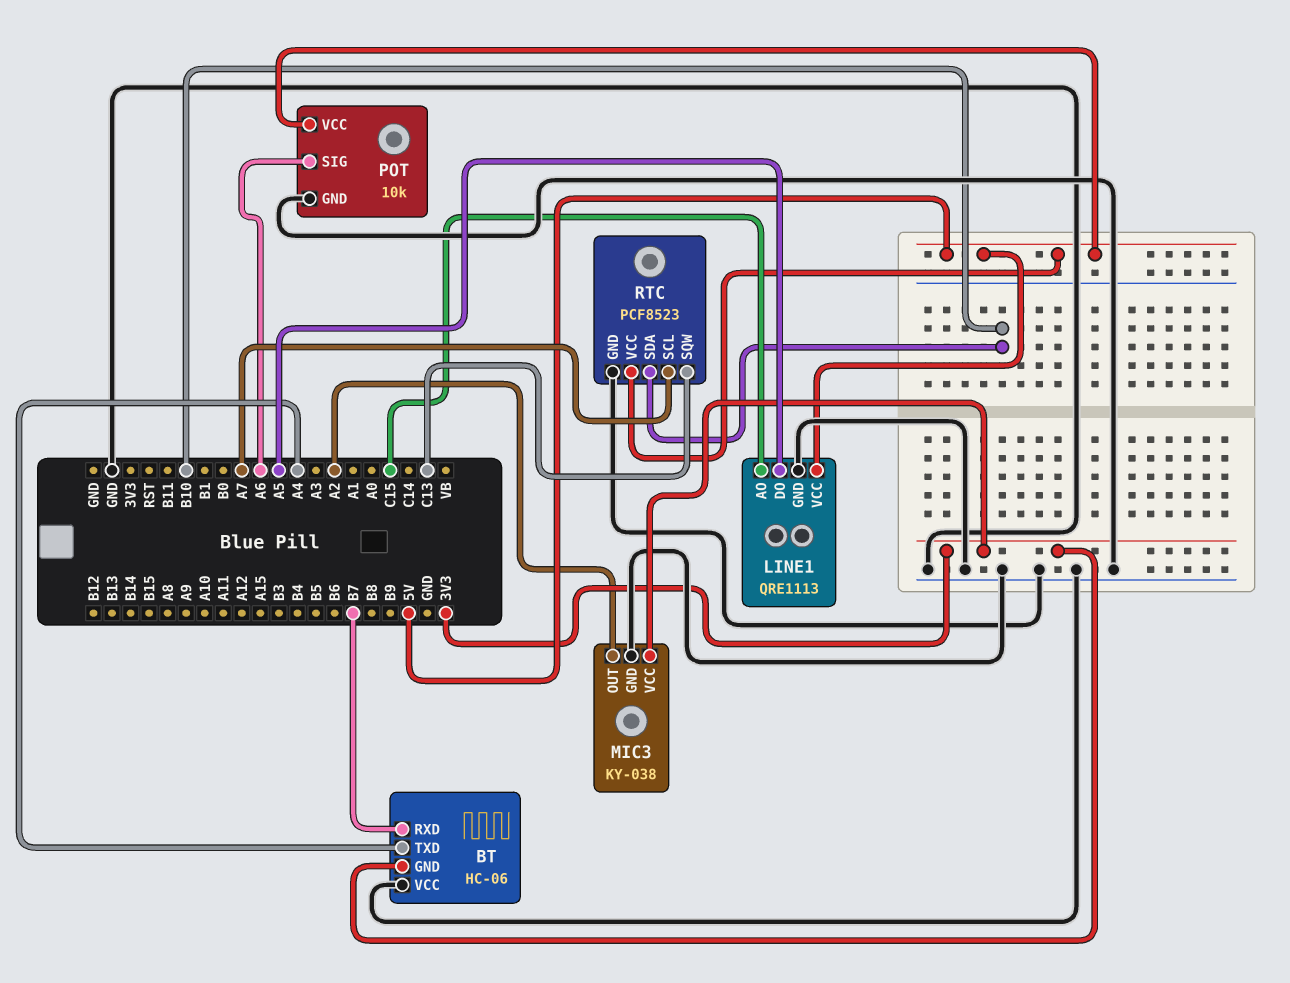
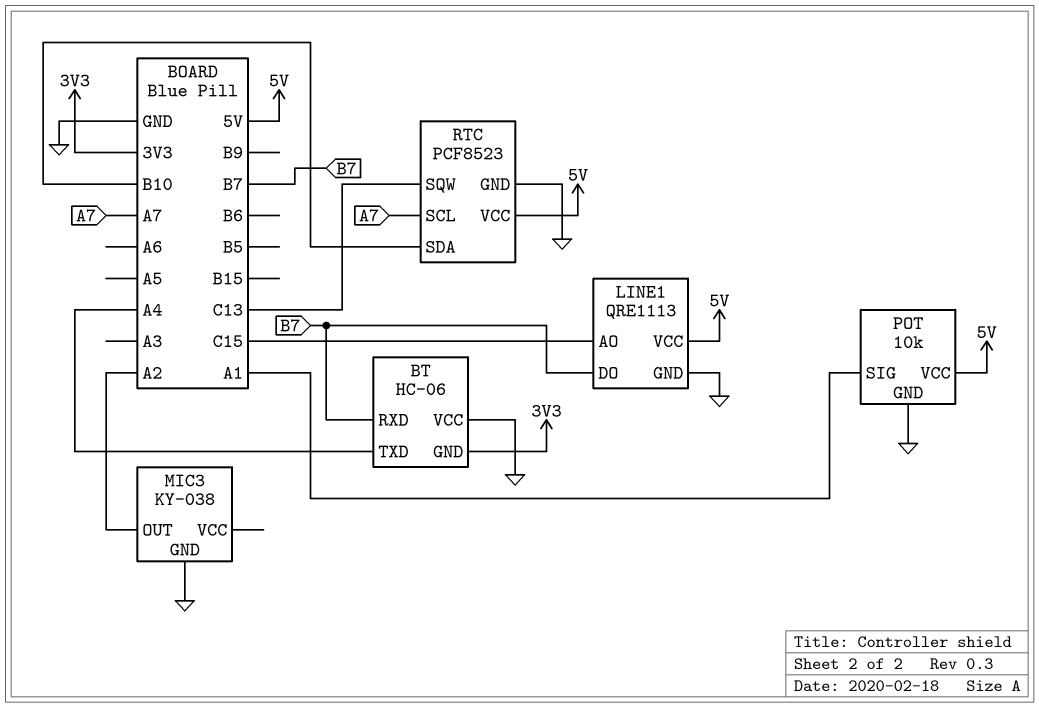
LINE1 pin DO: A5 -> B7
MIC3 pin VCC: 3V3 -> none
POT pin SIG: A6 -> A1

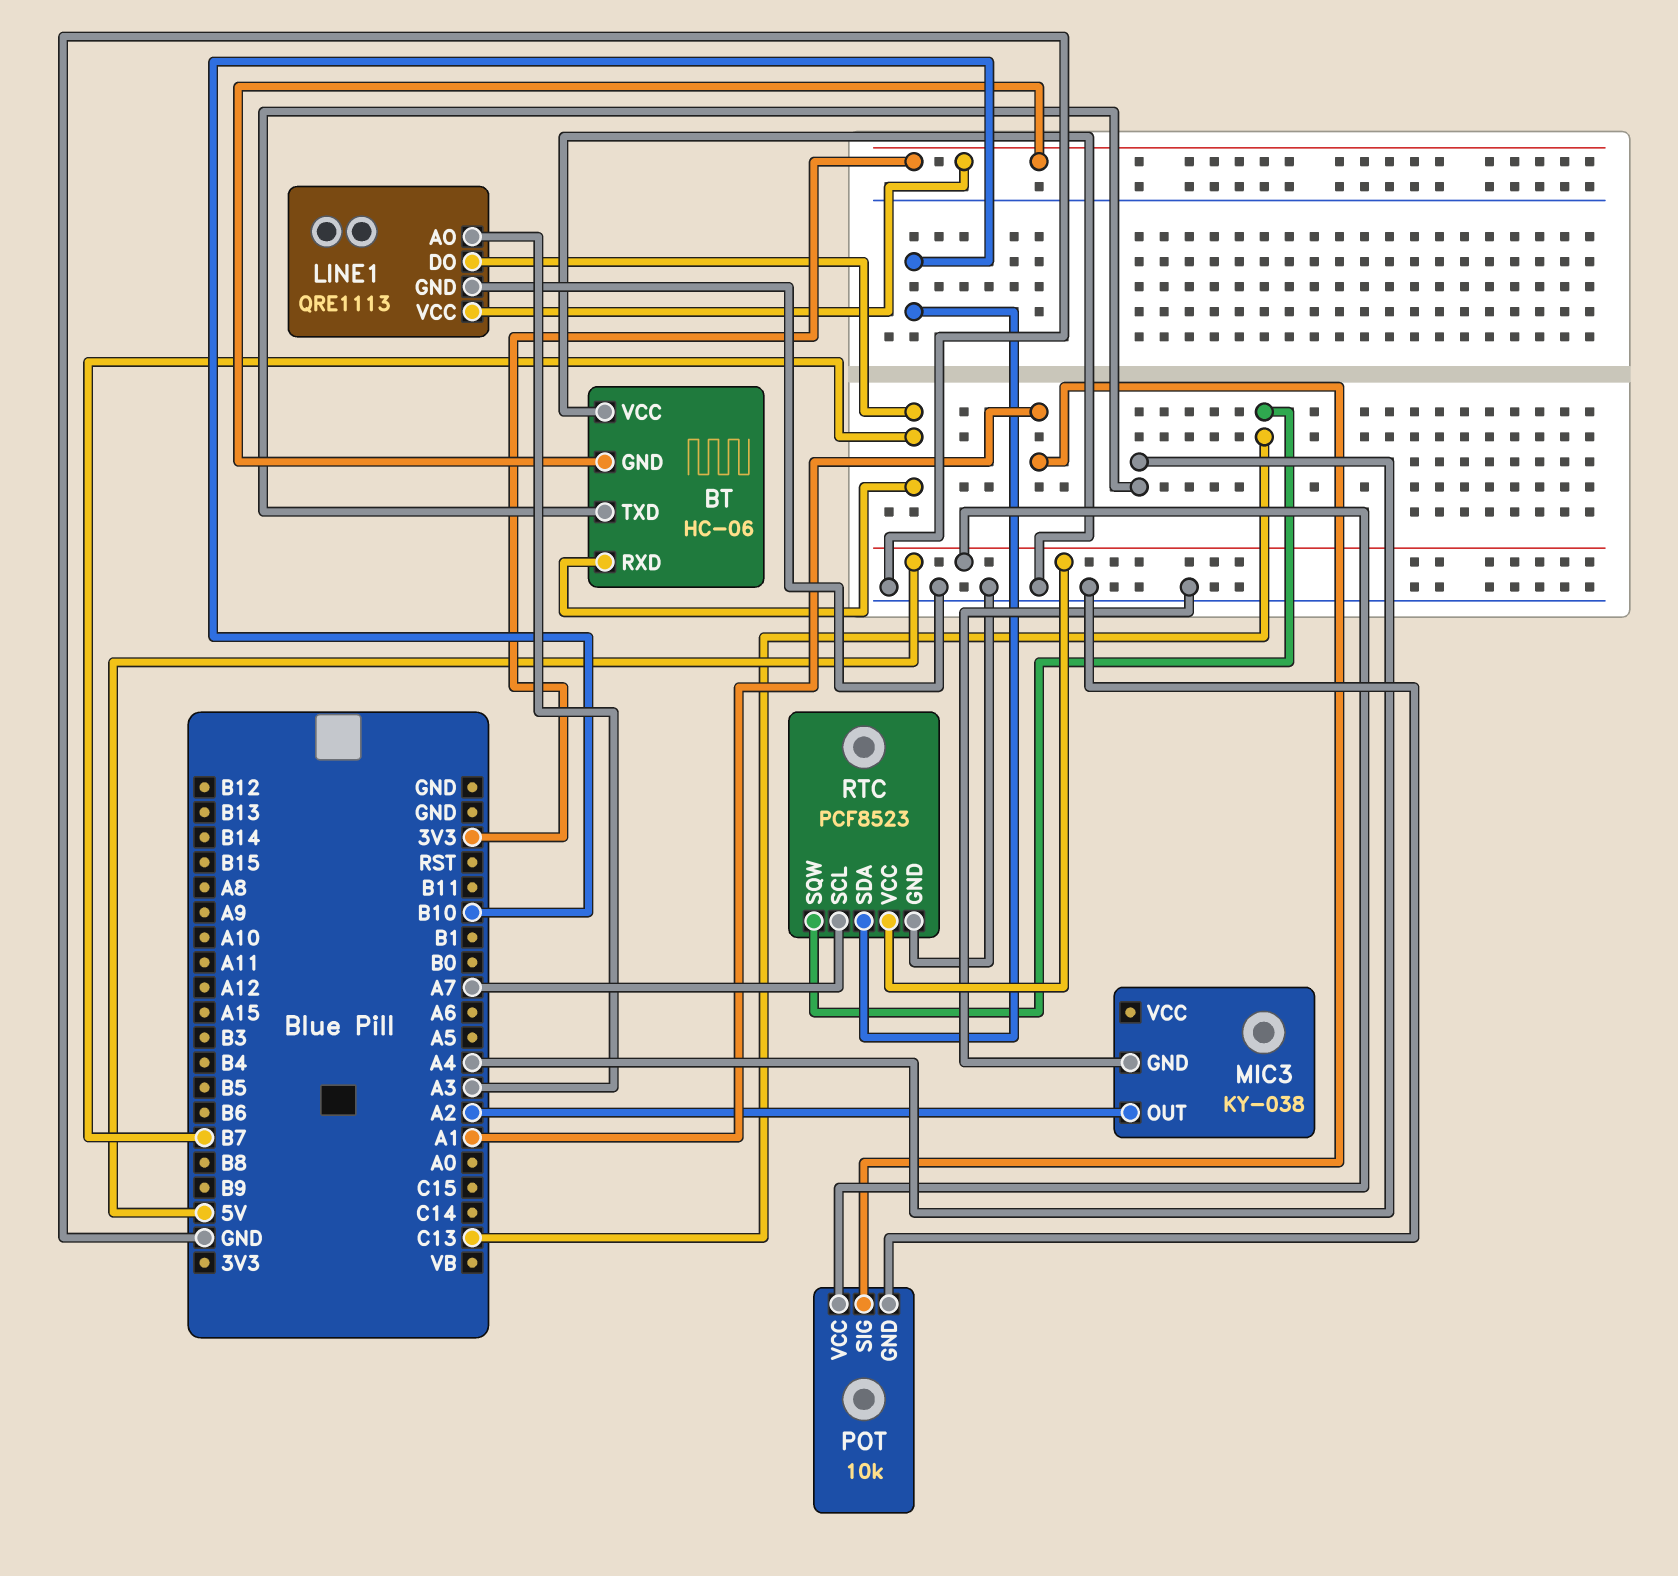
LINE1 pin AO: C15 -> A3
LINE1 pin VCC: 5V -> 3V3

